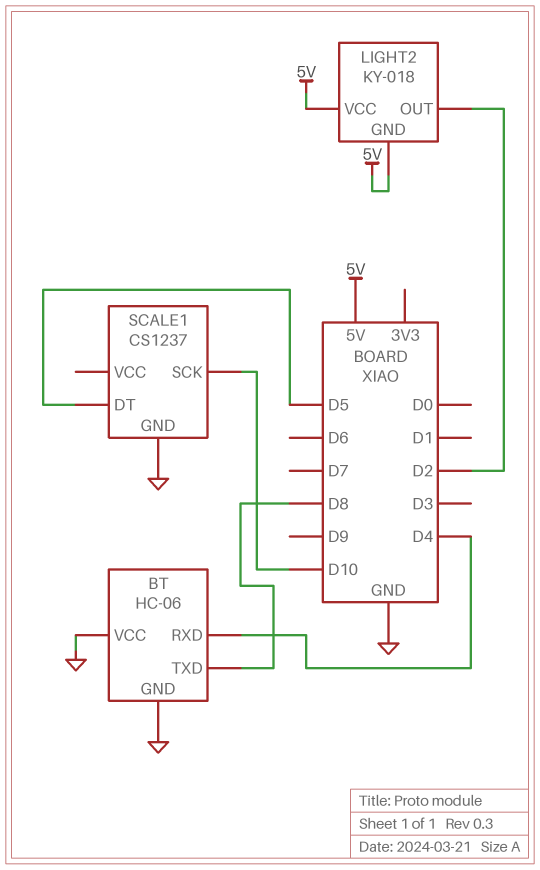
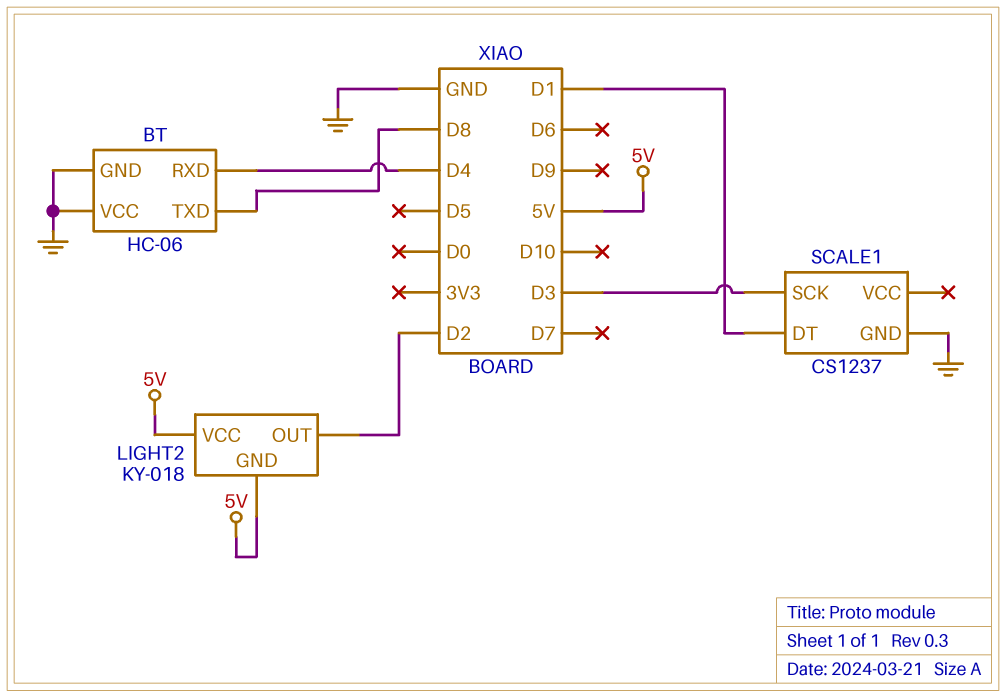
SCALE1 pin DT: D5 -> D1
SCALE1 pin SCK: D10 -> D3

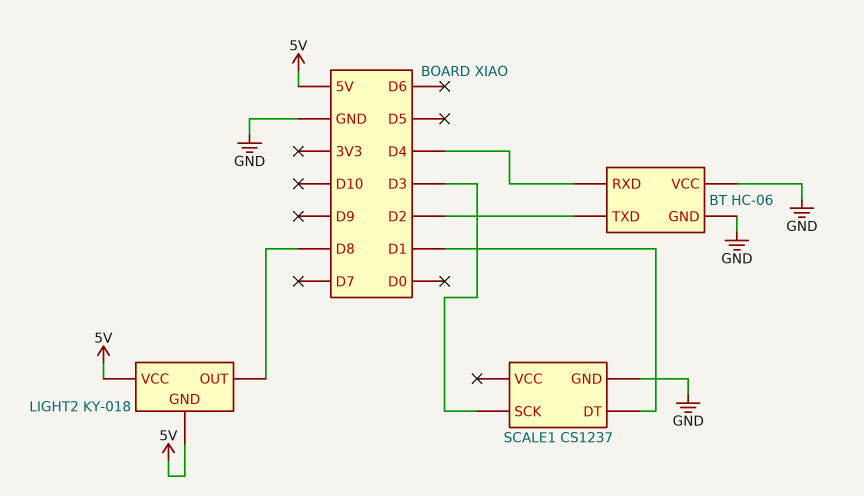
BT pin TXD: D8 -> D2
LIGHT2 pin OUT: D2 -> D8

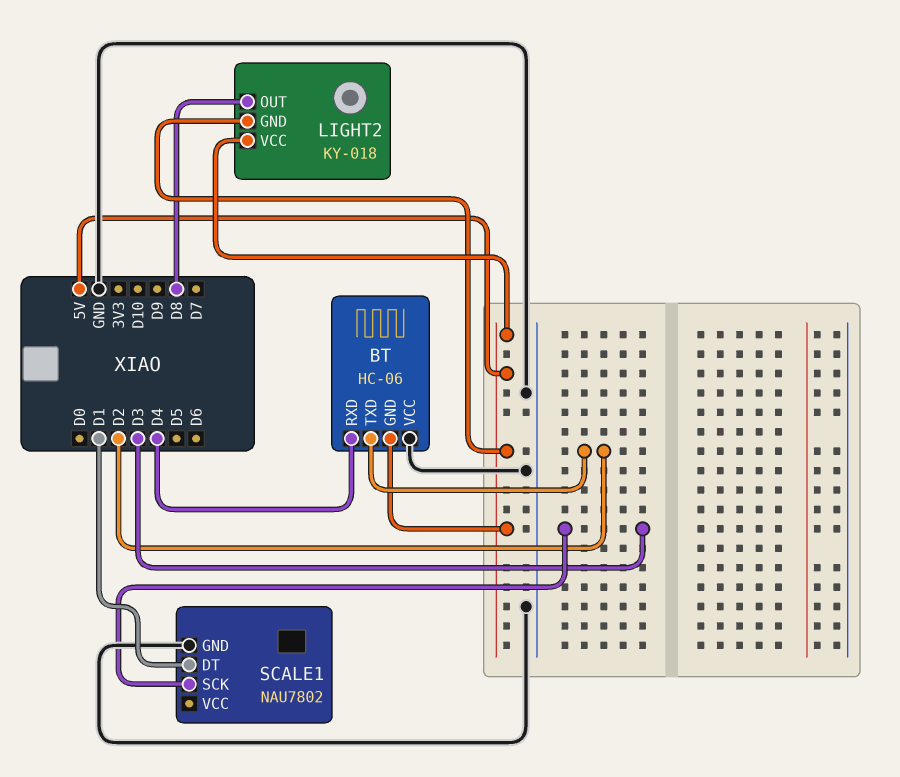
BT pin GND: GND -> 5V
SCALE1: CS1237 -> NAU7802

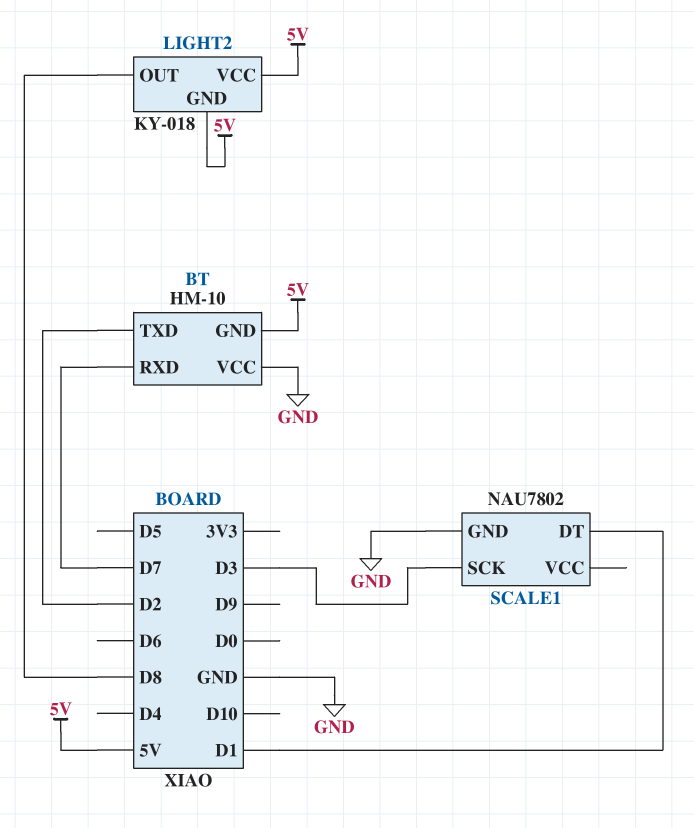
BT: HC-06 -> HM-10
BT pin RXD: D4 -> D7

